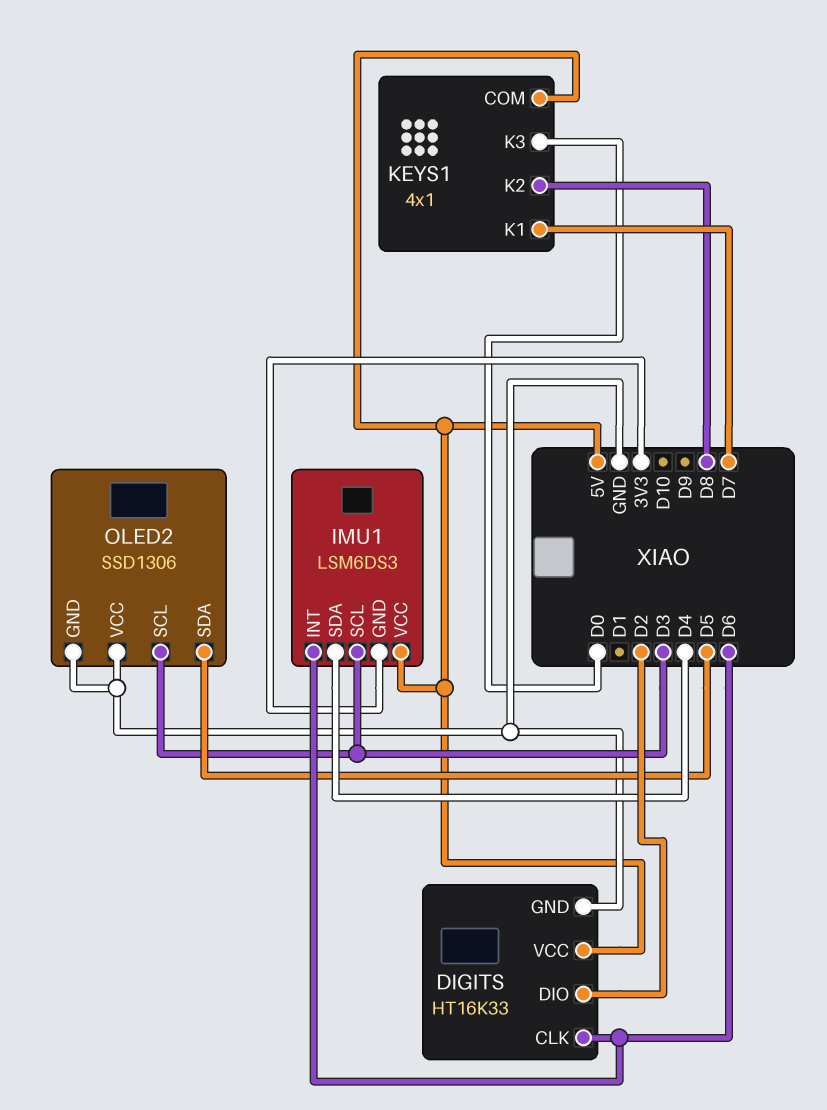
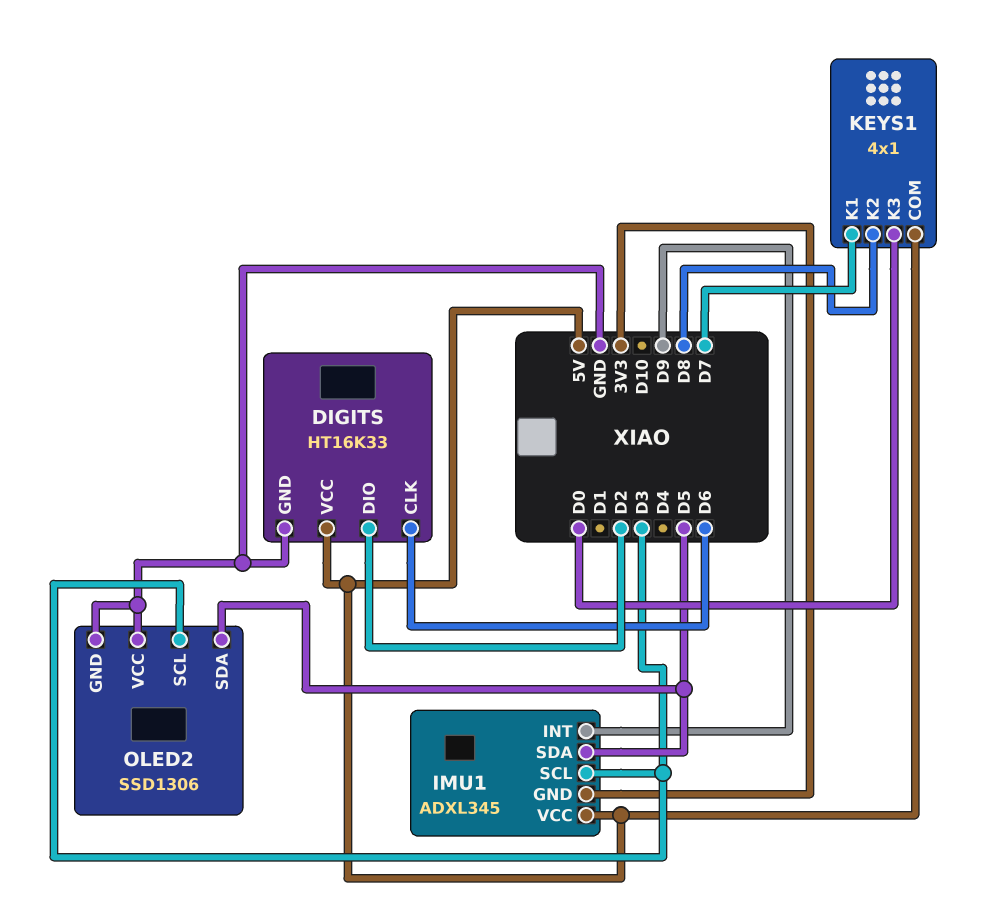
IMU1: LSM6DS3 -> ADXL345
IMU1 pin INT: D6 -> D9
IMU1 pin SDA: D4 -> D5

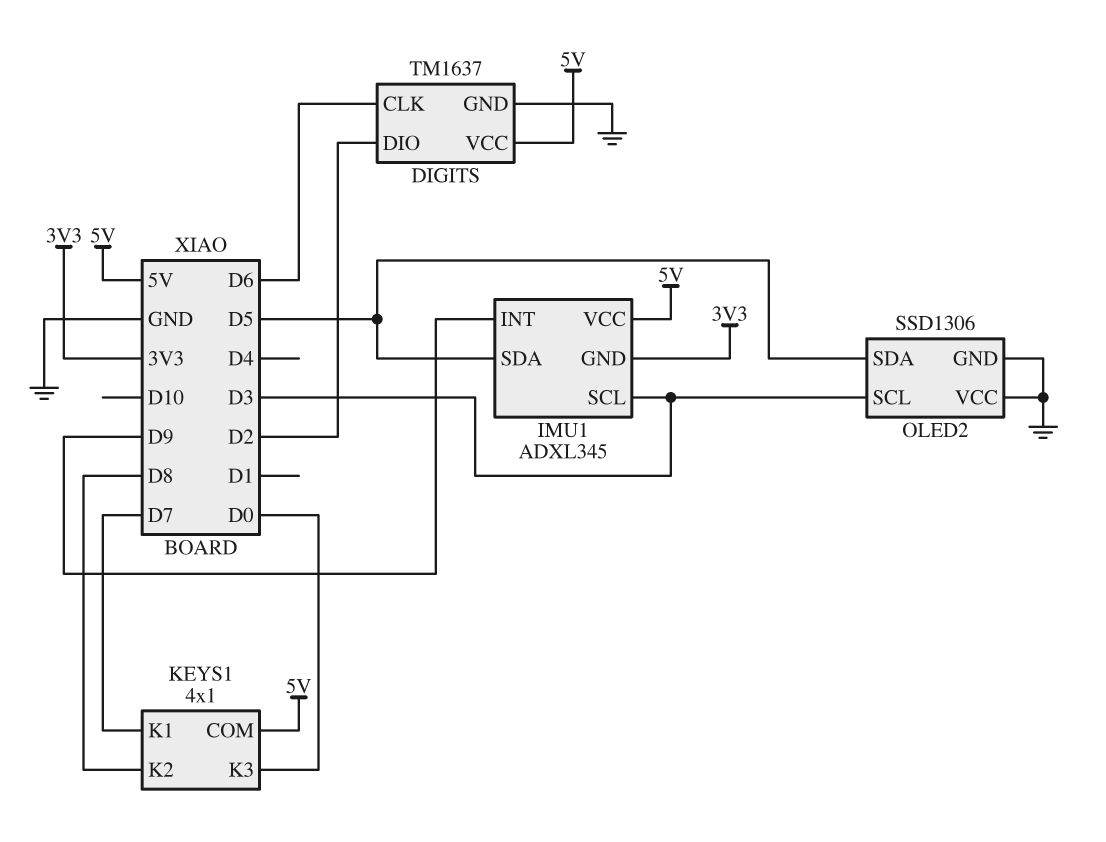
DIGITS: HT16K33 -> TM1637

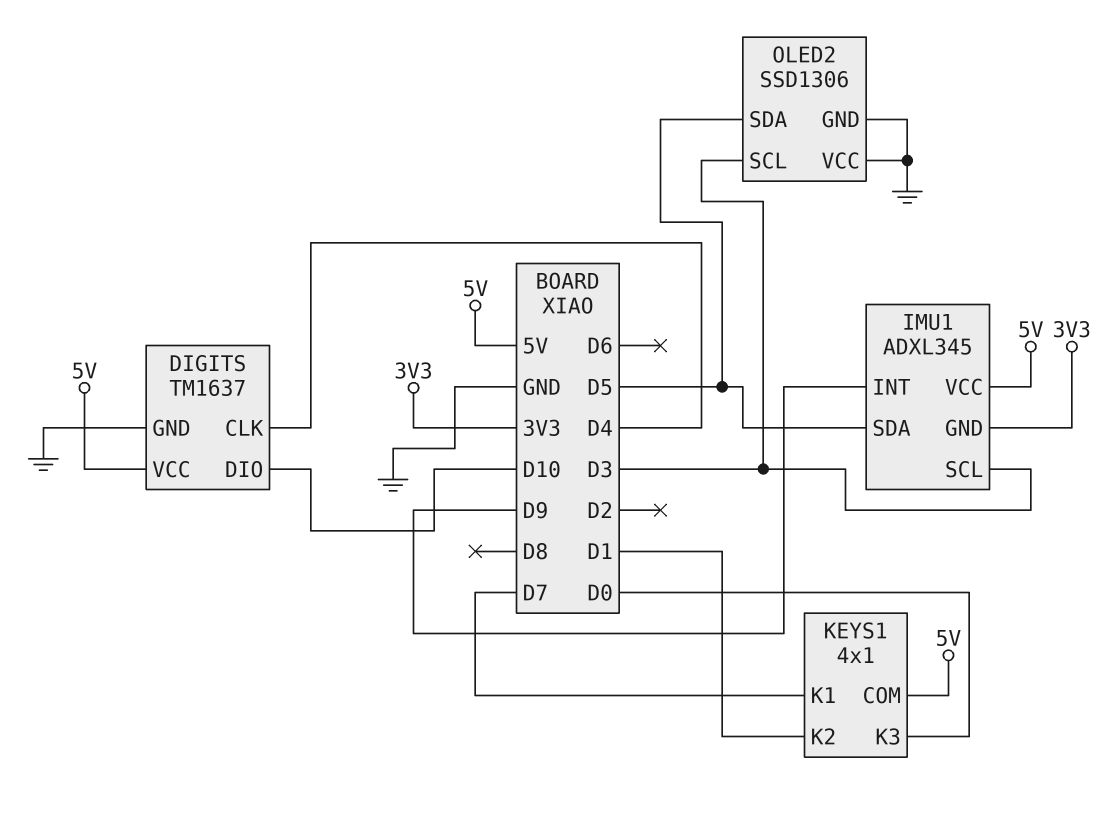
DIGITS pin CLK: D6 -> D4
DIGITS pin DIO: D2 -> D10
KEYS1 pin K2: D8 -> D1

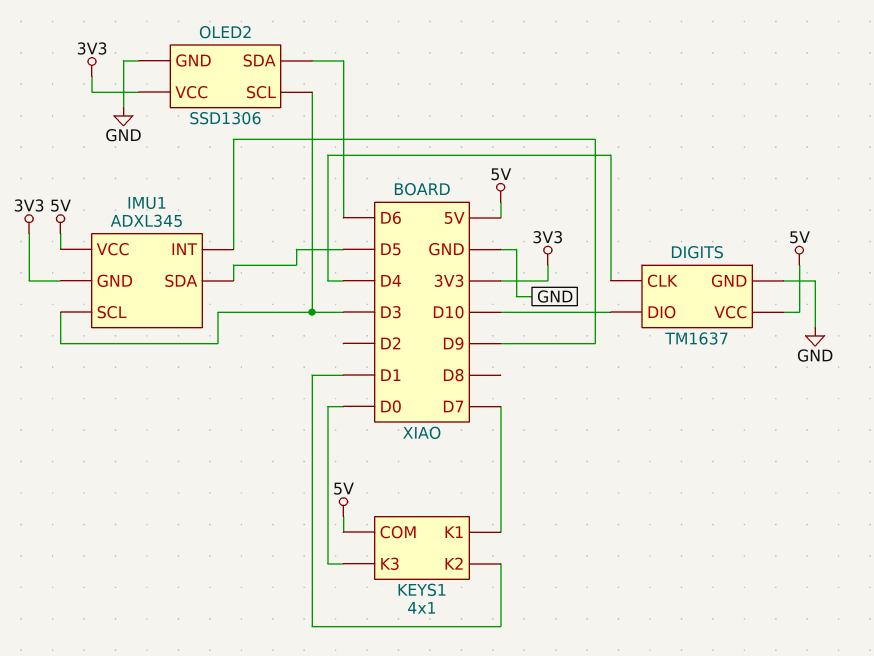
OLED2 pin SDA: D5 -> D6
OLED2 pin VCC: GND -> 3V3

